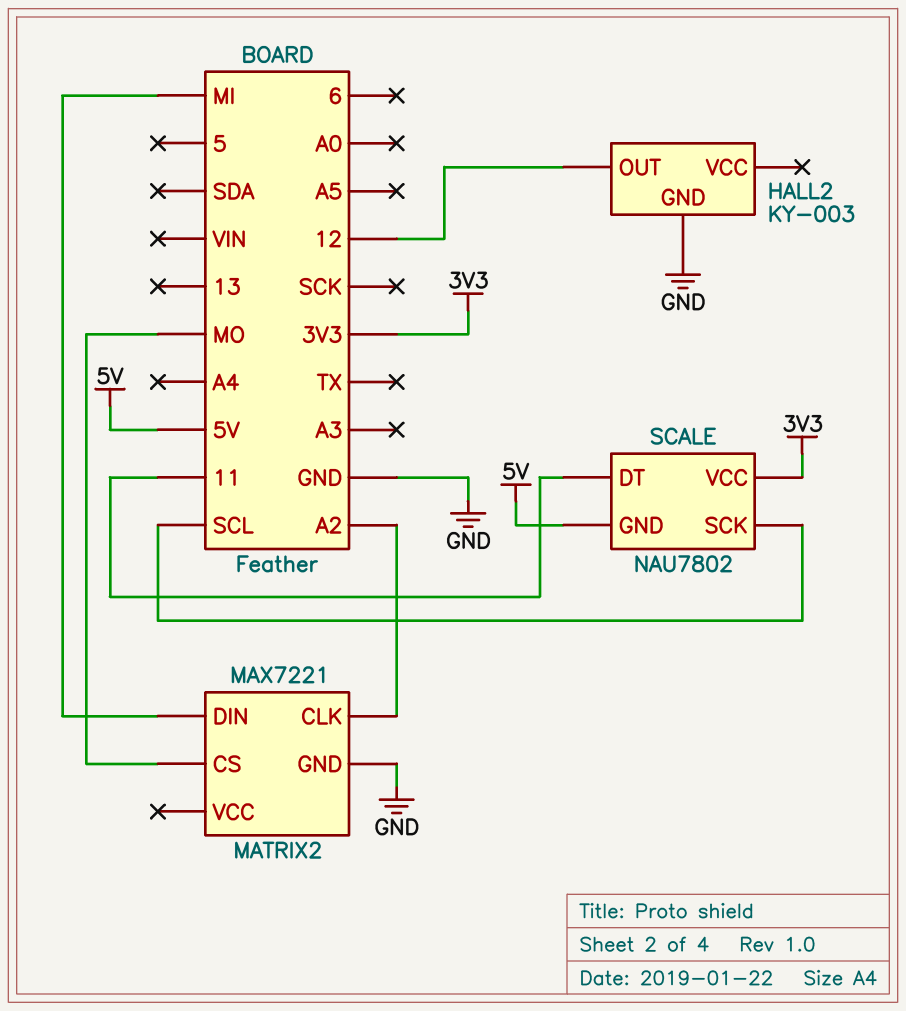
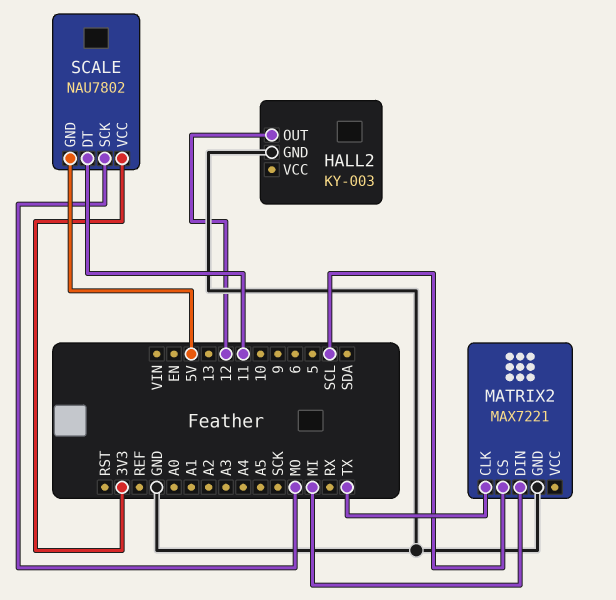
MATRIX2 pin CLK: A2 -> TX
MATRIX2 pin CS: MO -> SCL
SCALE pin SCK: SCL -> MO

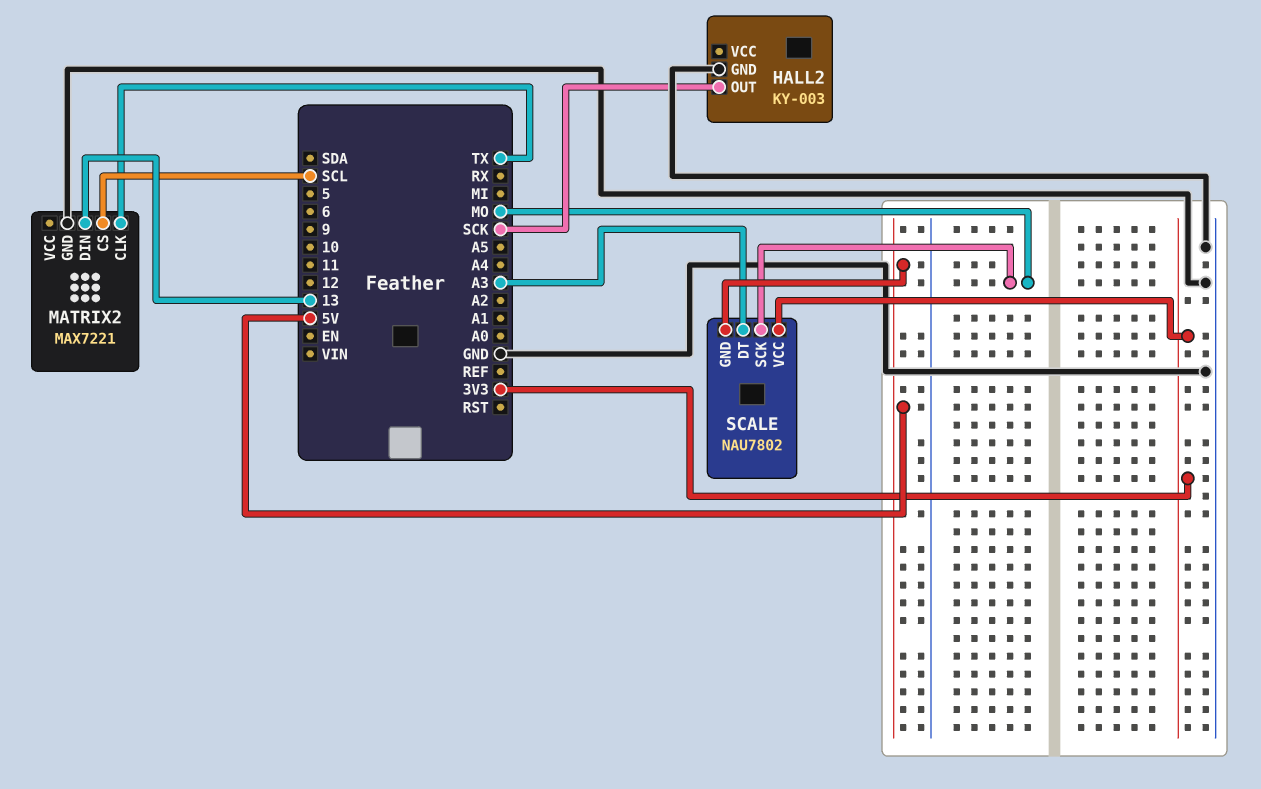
HALL2 pin OUT: 12 -> SCK
MATRIX2 pin DIN: MI -> 13
SCALE pin DT: 11 -> A3

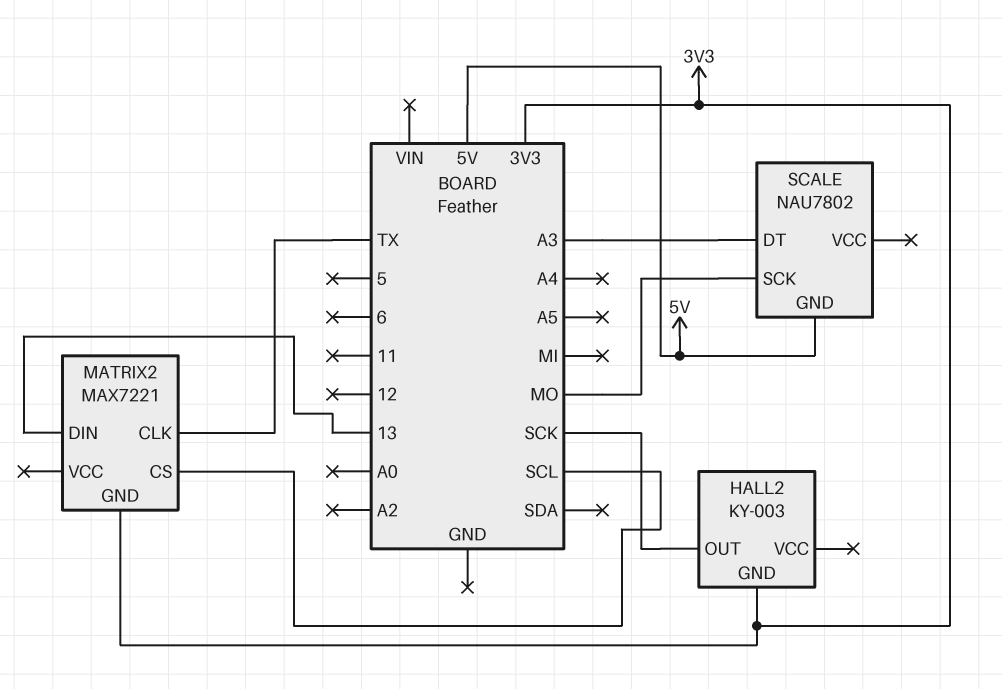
HALL2 pin GND: GND -> 3V3
MATRIX2 pin GND: GND -> 3V3
SCALE pin VCC: 3V3 -> none

